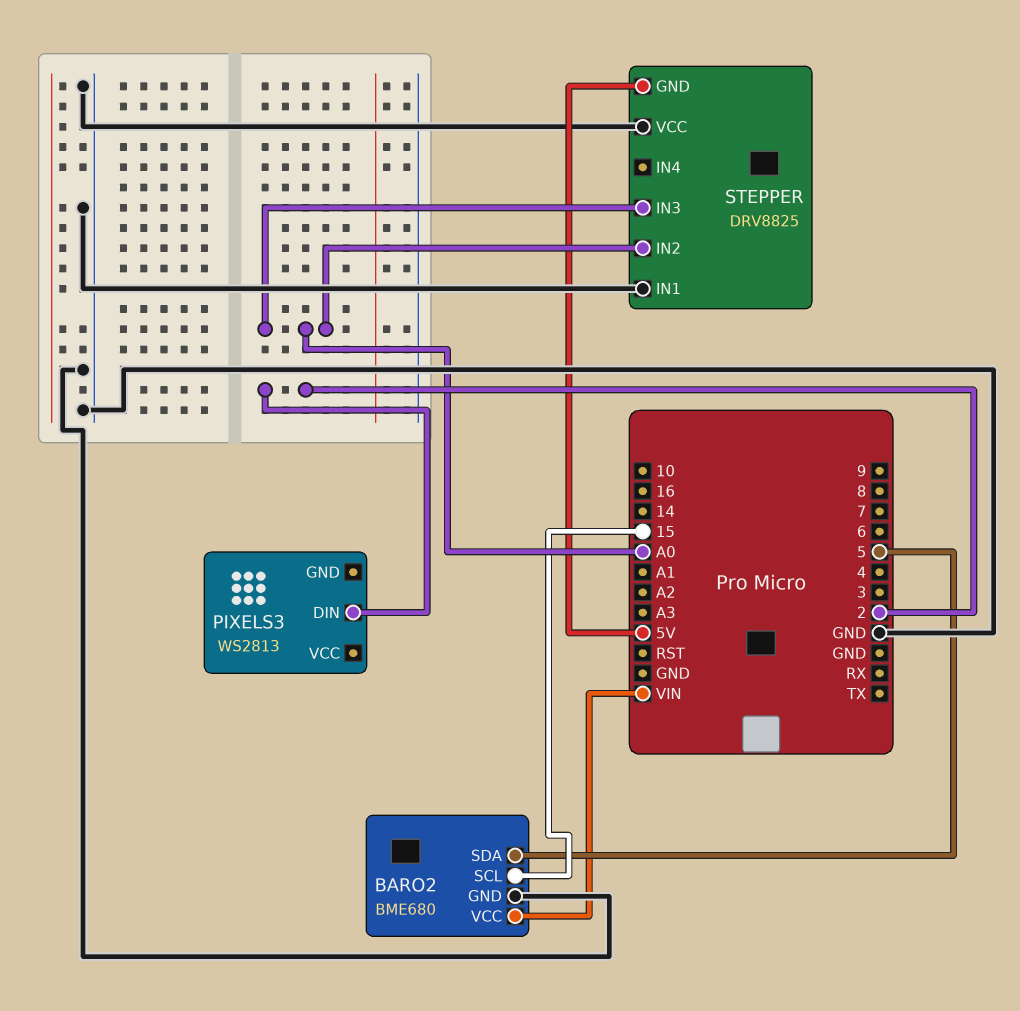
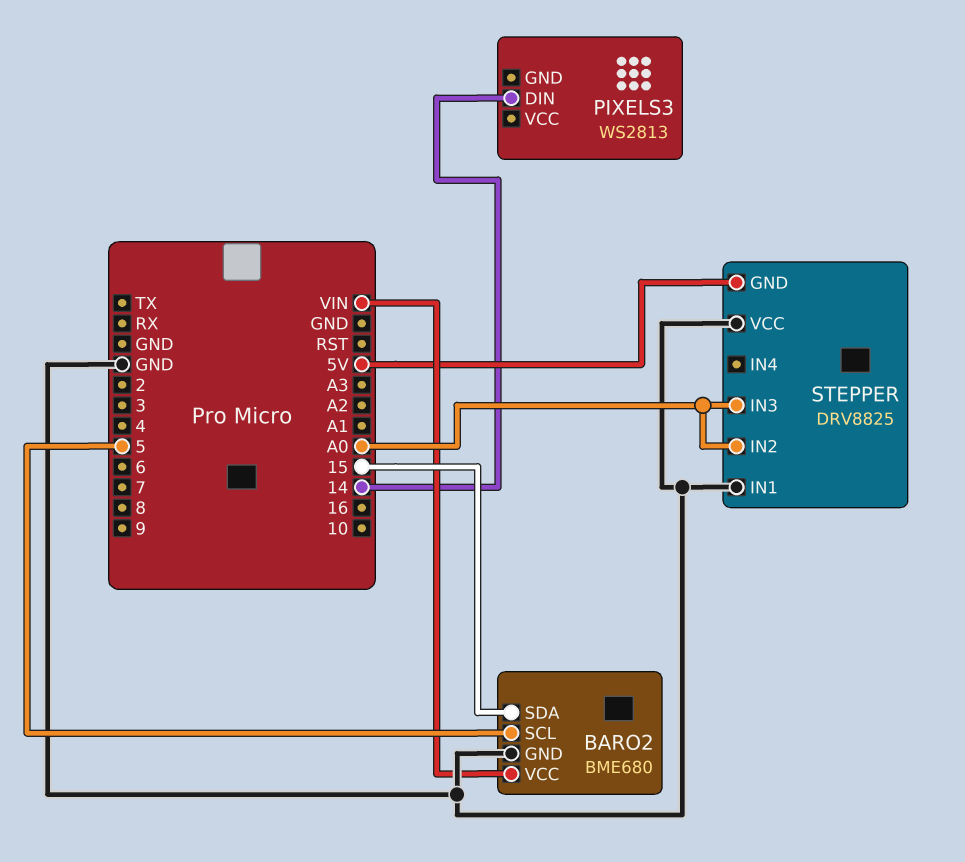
BARO2 pin SCL: 15 -> 5
BARO2 pin SDA: 5 -> 15
PIXELS3 pin DIN: 2 -> 14

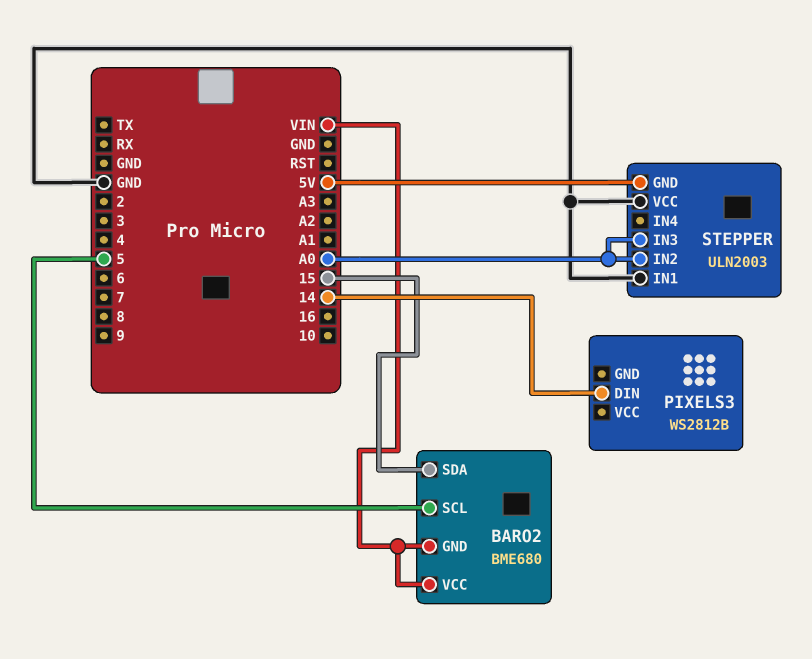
BARO2 pin GND: GND -> VIN
PIXELS3: WS2813 -> WS2812B
STEPPER: DRV8825 -> ULN2003

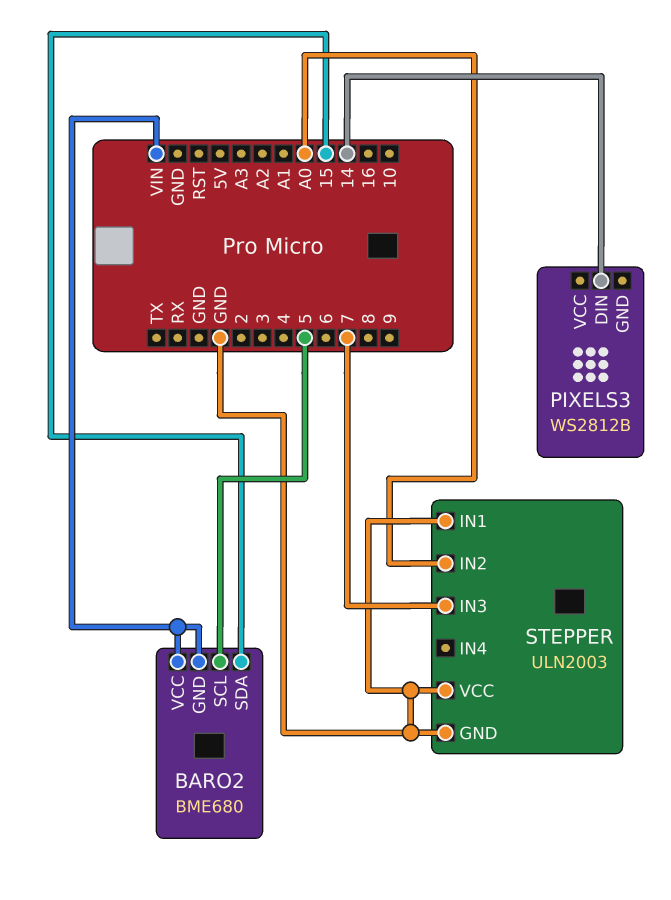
STEPPER pin GND: 5V -> GND
STEPPER pin IN3: A0 -> 7

